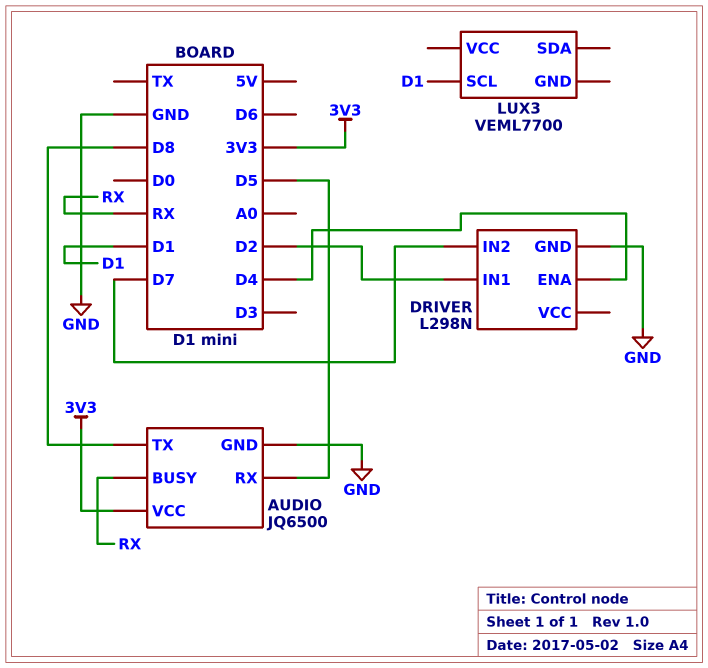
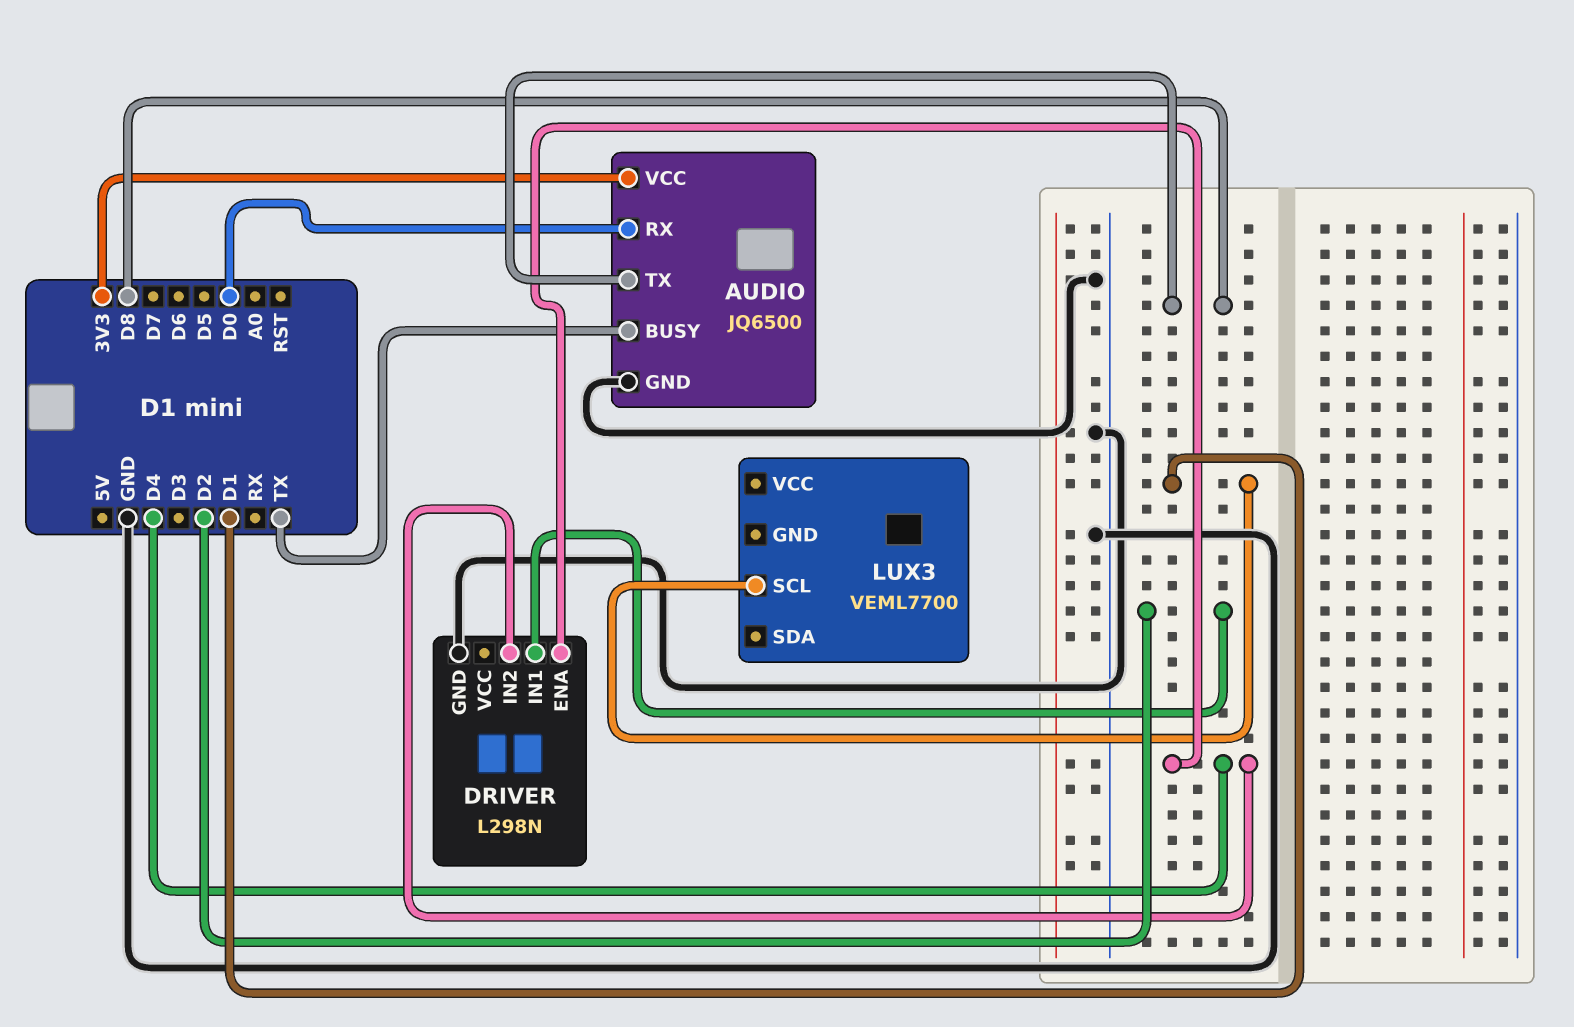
AUDIO pin BUSY: RX -> TX
AUDIO pin RX: D5 -> D0
DRIVER pin IN2: D7 -> D4

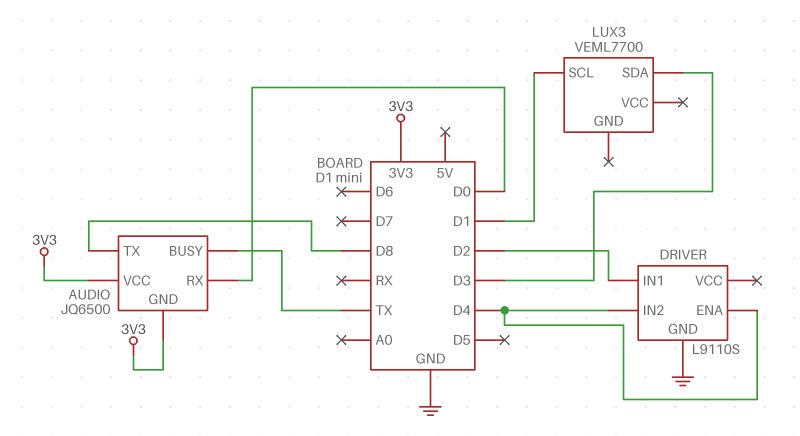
AUDIO pin GND: GND -> 3V3
DRIVER: L298N -> L9110S
LUX3 pin SDA: none -> D3

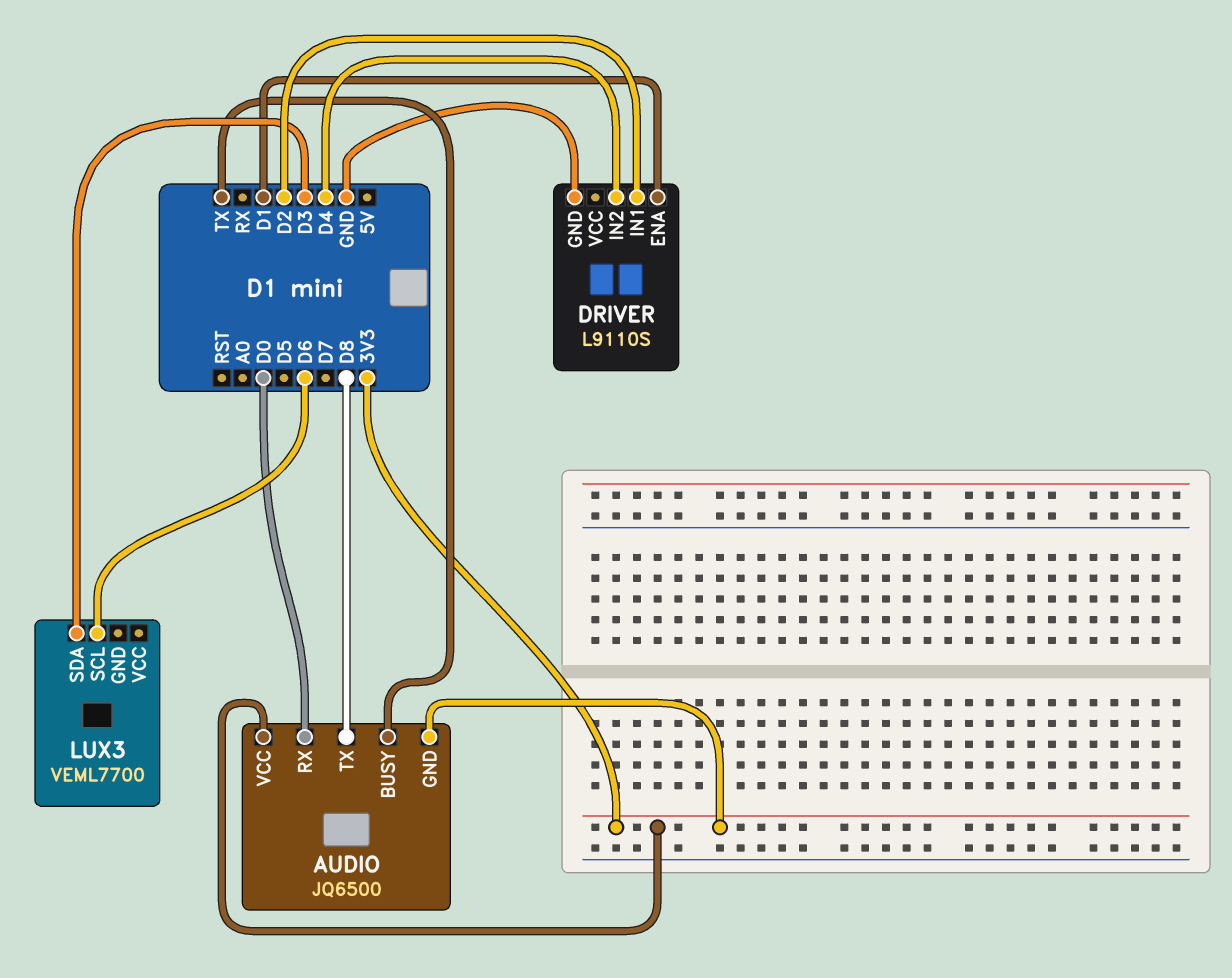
DRIVER pin ENA: D4 -> D1
LUX3 pin SCL: D1 -> D6

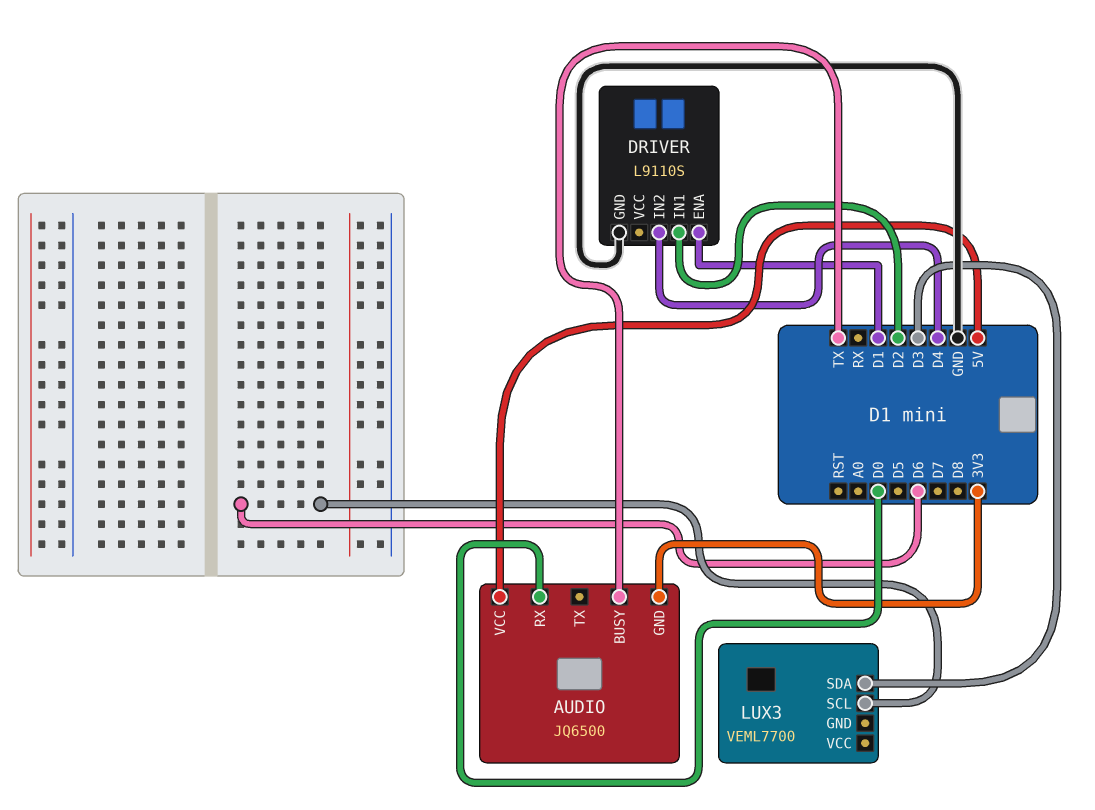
AUDIO pin TX: D8 -> none
AUDIO pin VCC: 3V3 -> 5V

